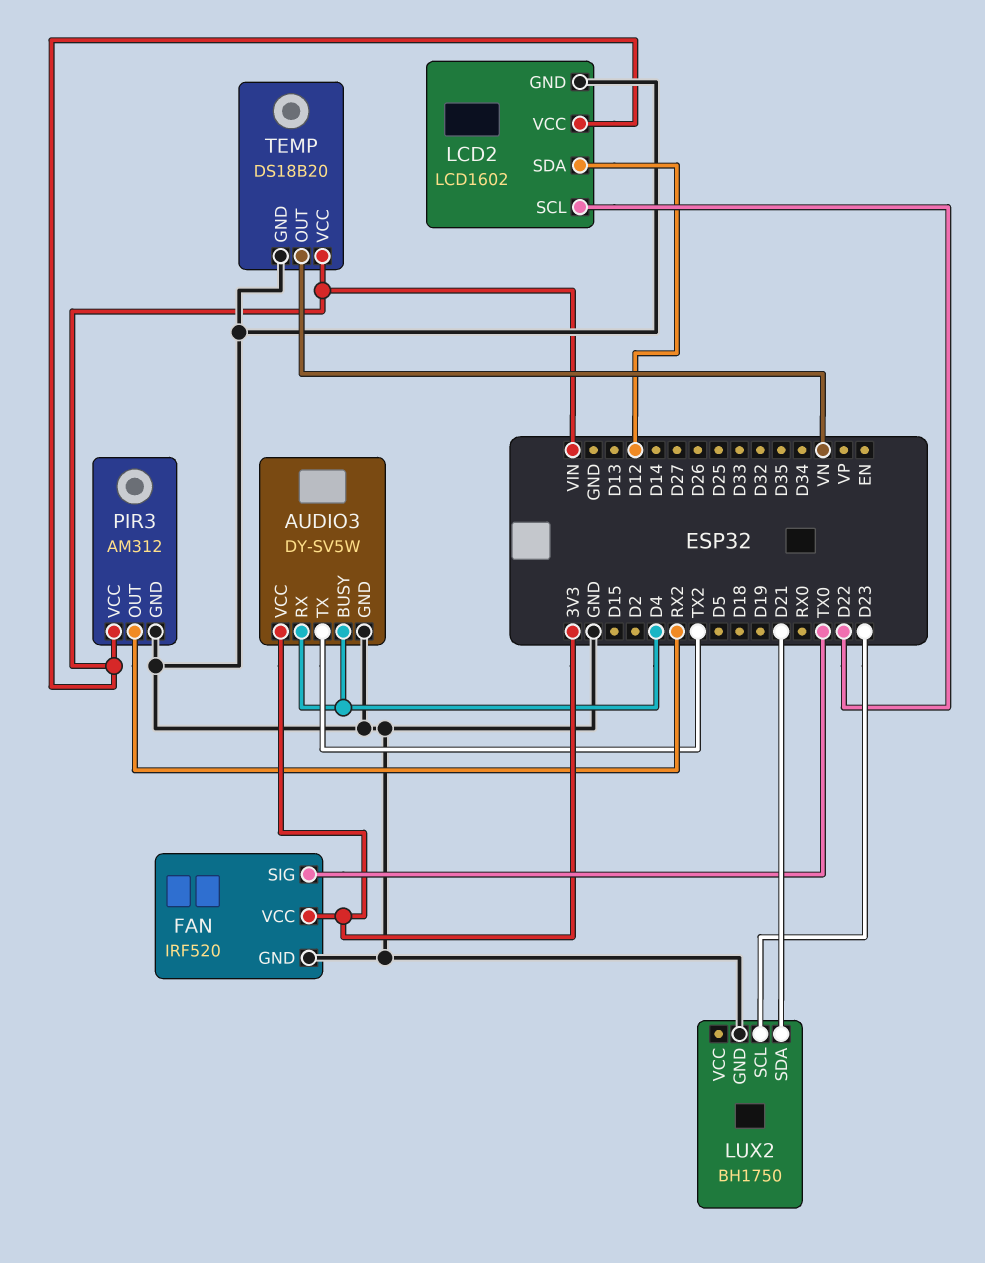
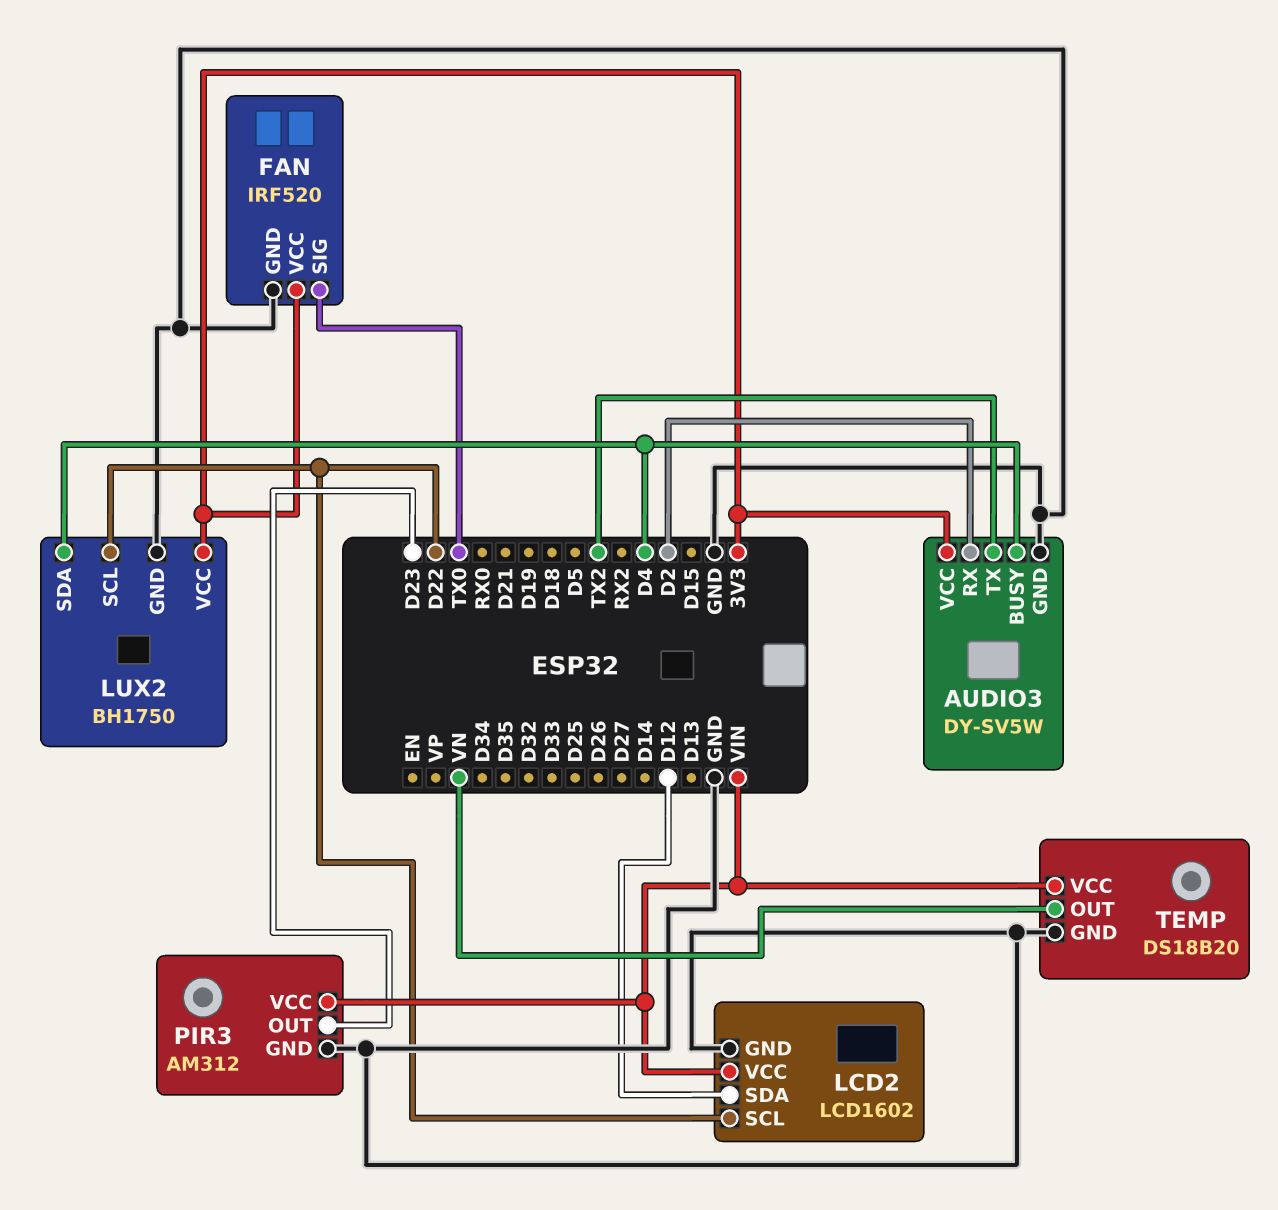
AUDIO3 pin RX: D4 -> D2
LUX2 pin SCL: D23 -> D22
LUX2 pin SDA: D21 -> D4
LUX2 pin VCC: none -> 3V3
PIR3 pin OUT: RX2 -> D23

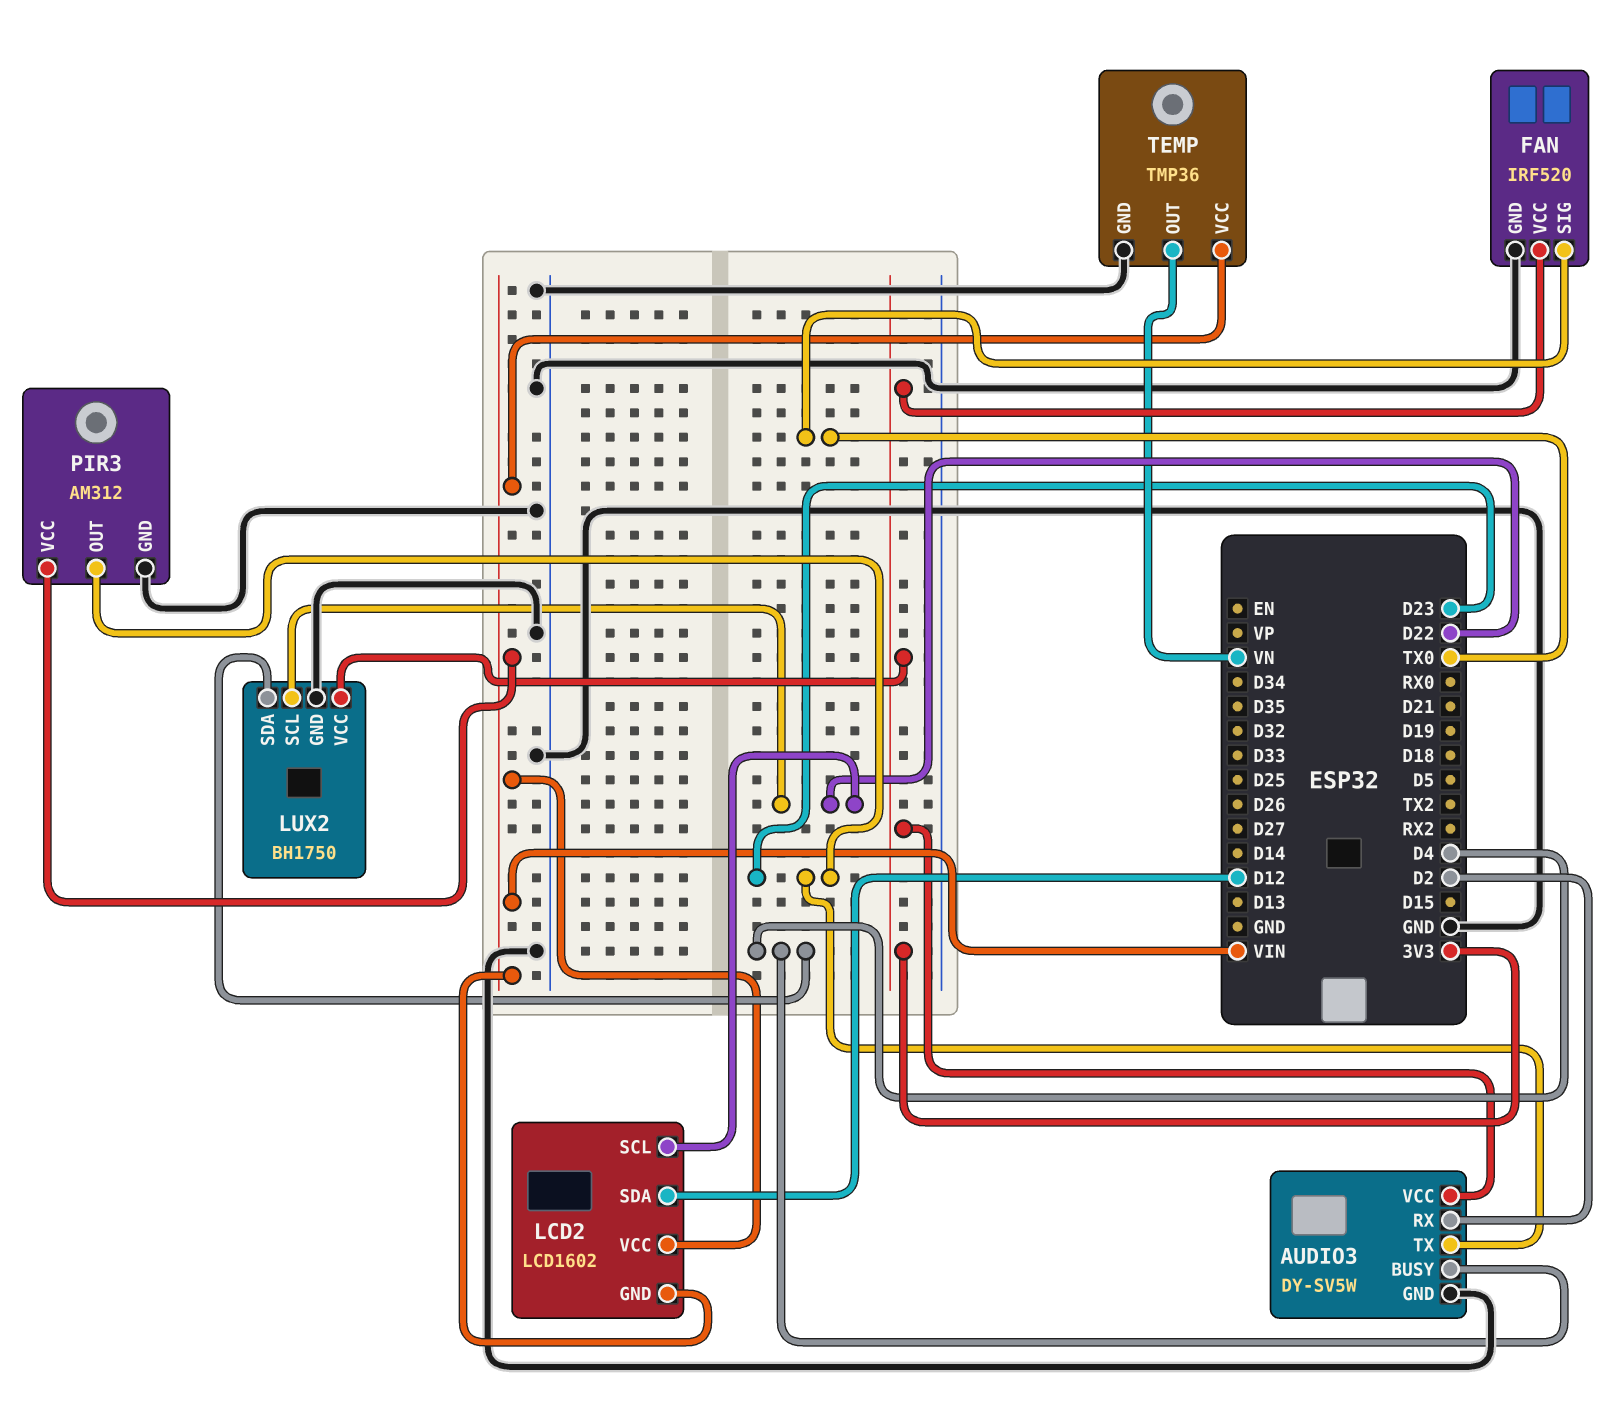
AUDIO3 pin TX: TX2 -> D23
LCD2 pin GND: GND -> VIN
TEMP: DS18B20 -> TMP36

